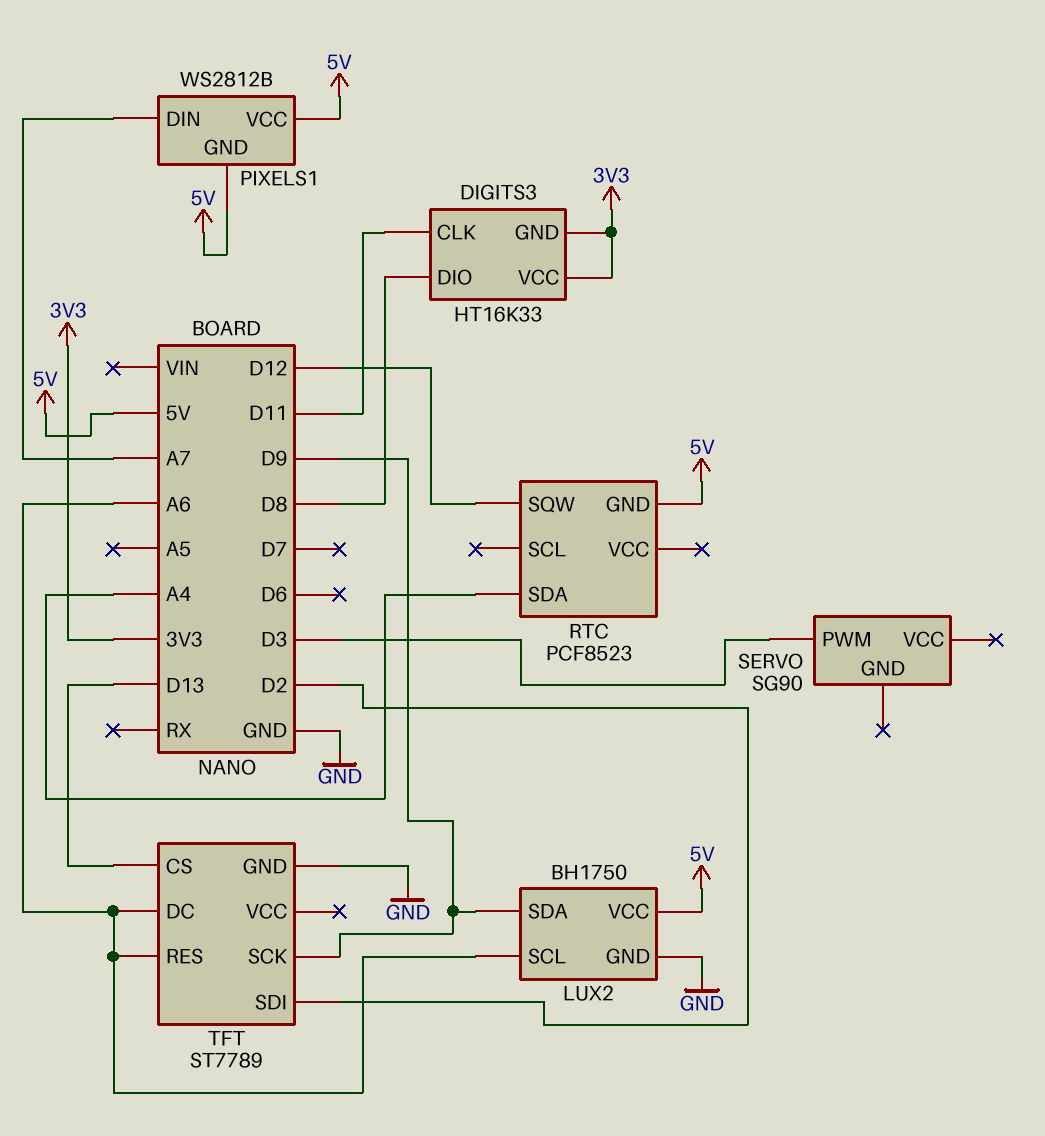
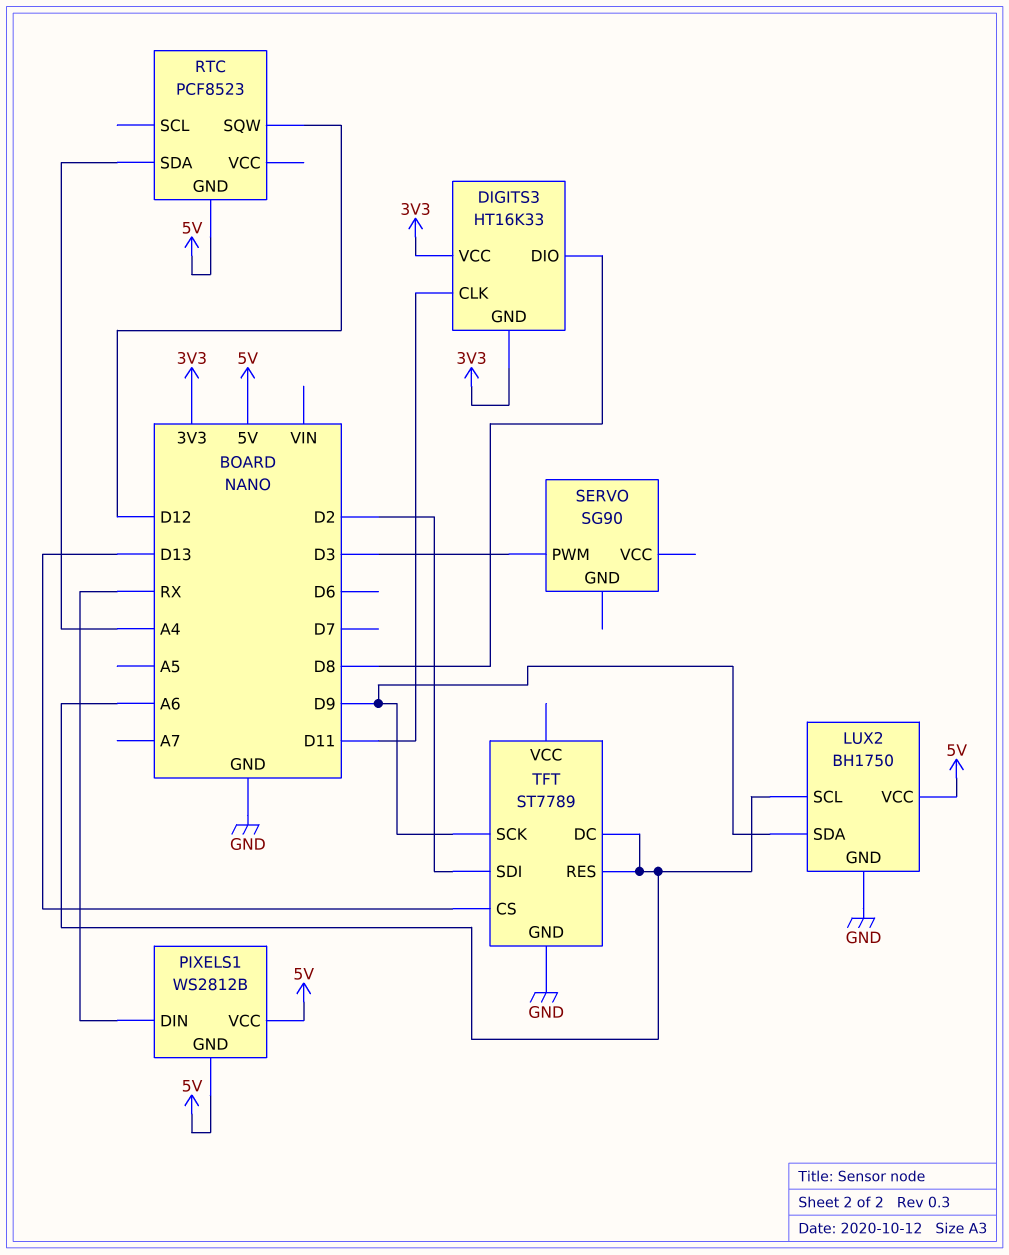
PIXELS1 pin DIN: A7 -> RX

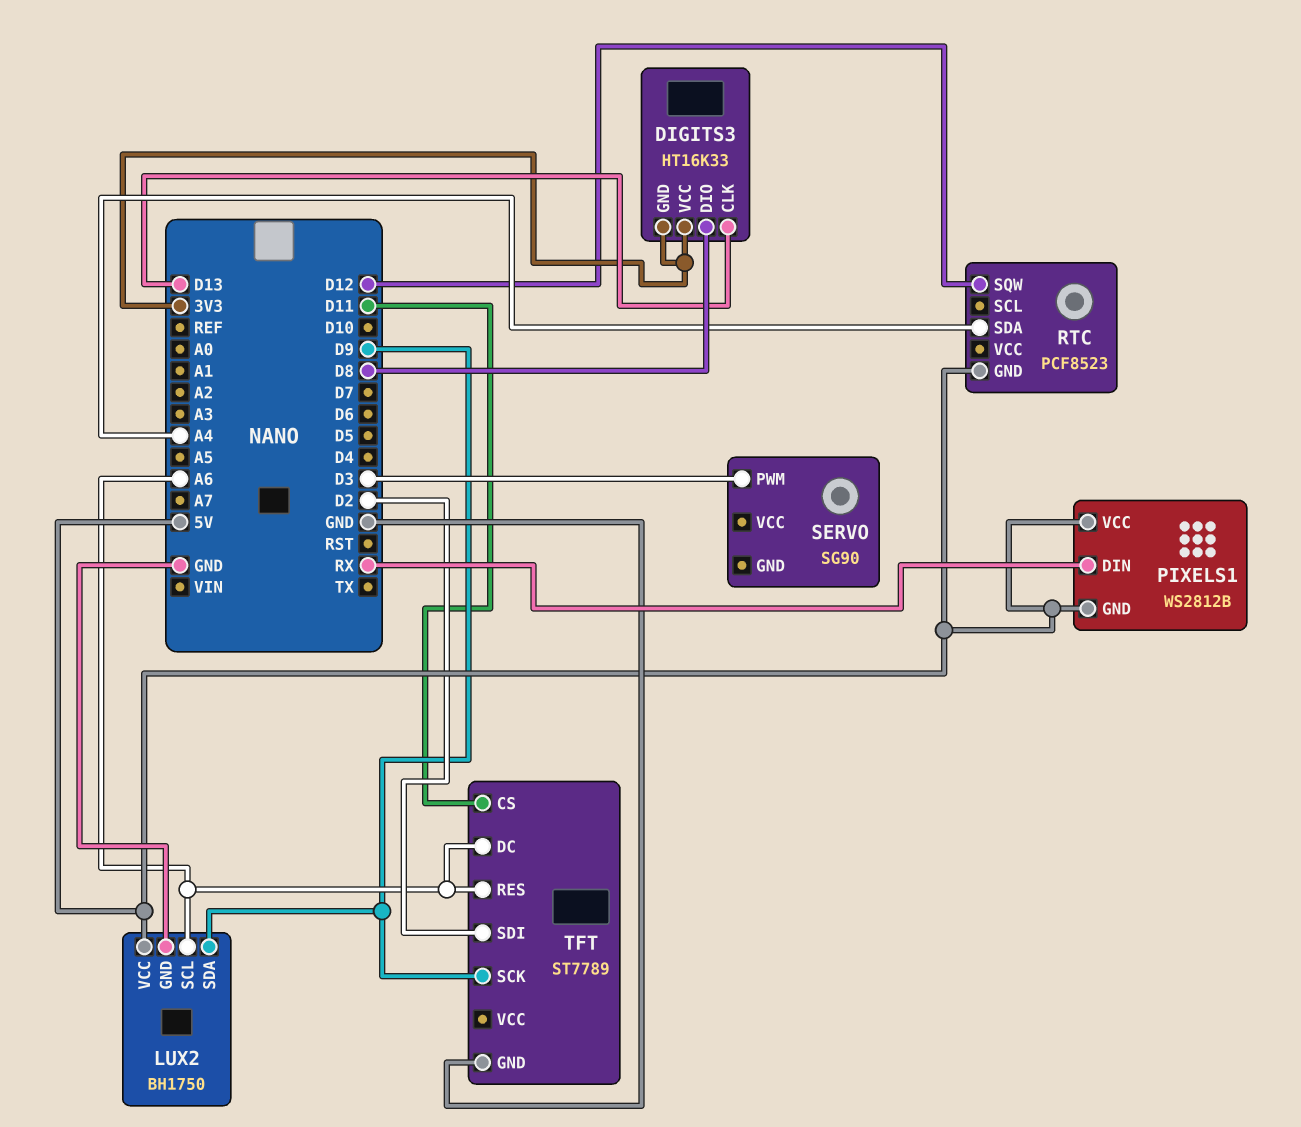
DIGITS3 pin CLK: D11 -> D13
TFT pin CS: D13 -> D11

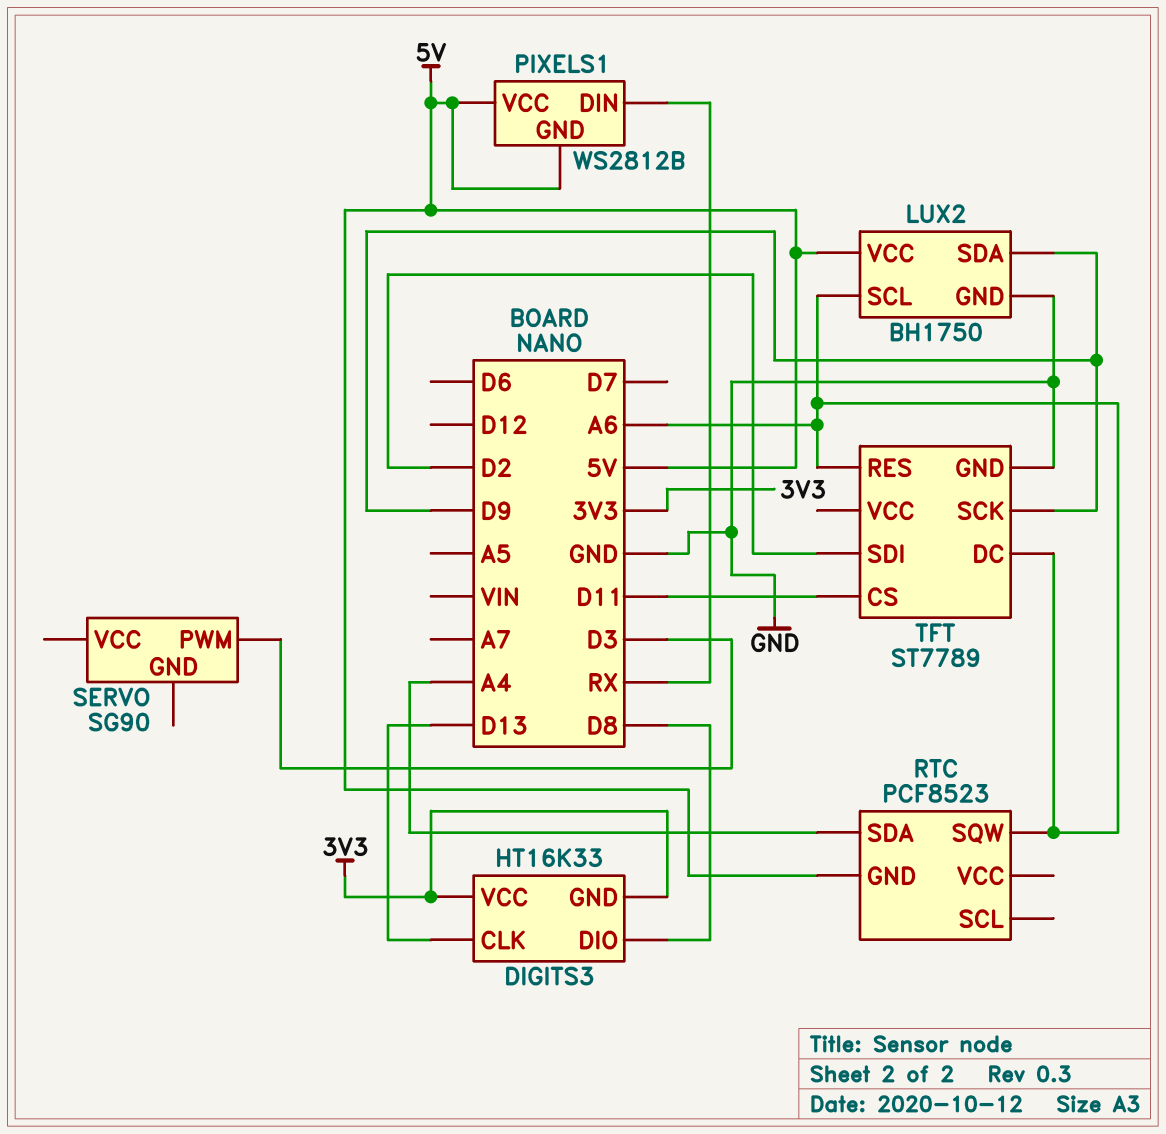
RTC pin SQW: D12 -> A6

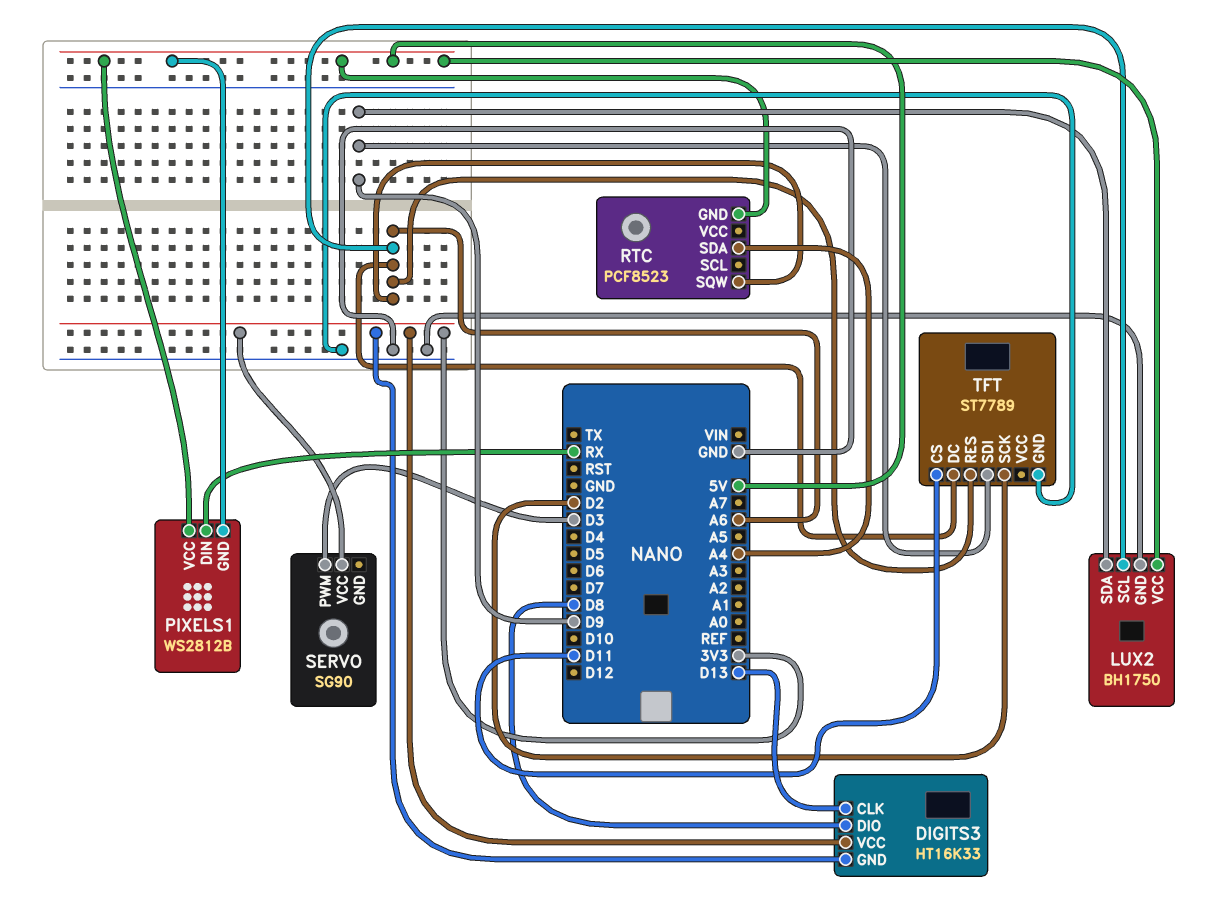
SERVO pin VCC: none -> 3V3
TFT pin SCK: D9 -> D2
TFT pin SDI: D2 -> D9

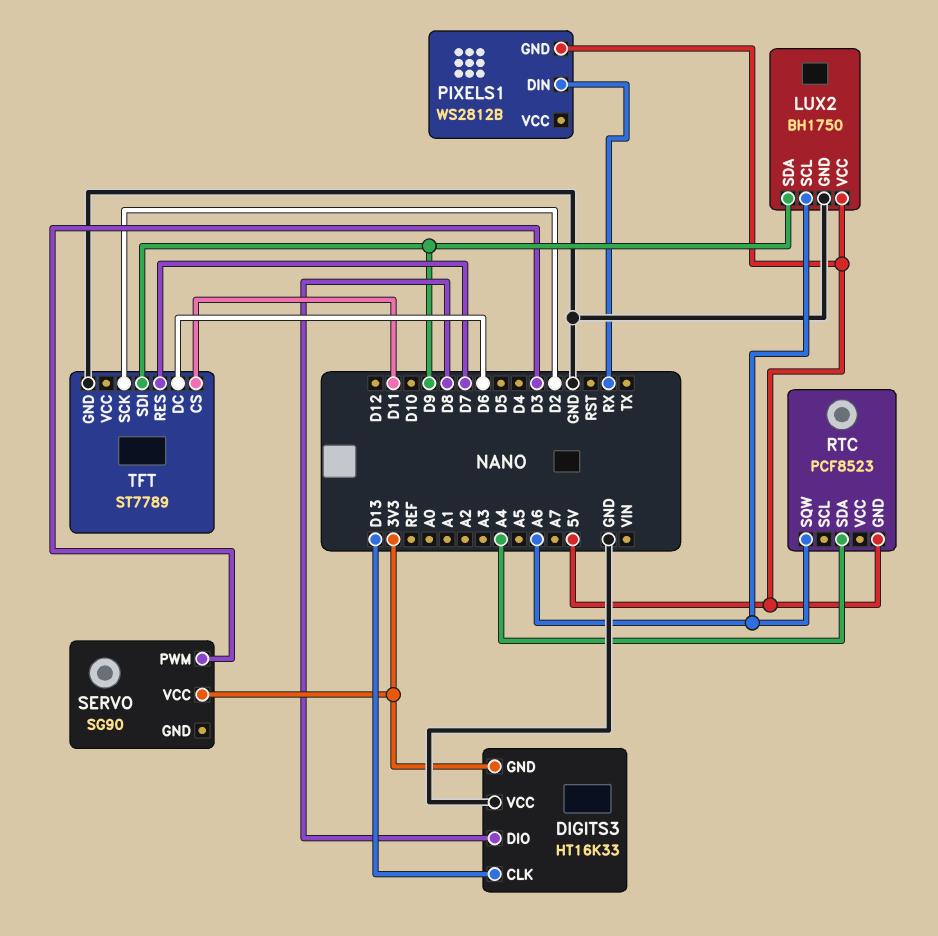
DIGITS3 pin VCC: 3V3 -> GND
PIXELS1 pin VCC: 5V -> none
TFT pin DC: A6 -> D6
TFT pin RES: A6 -> D7

